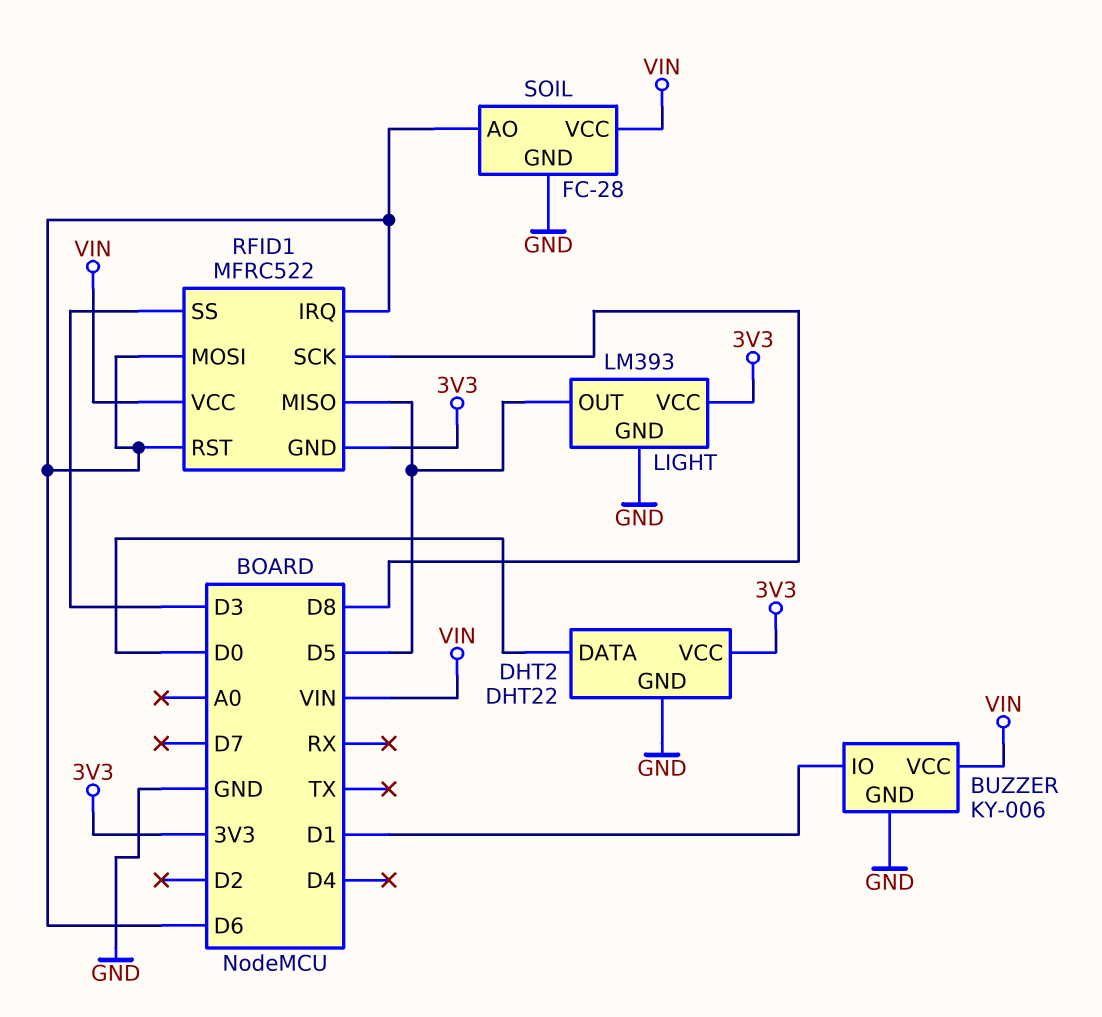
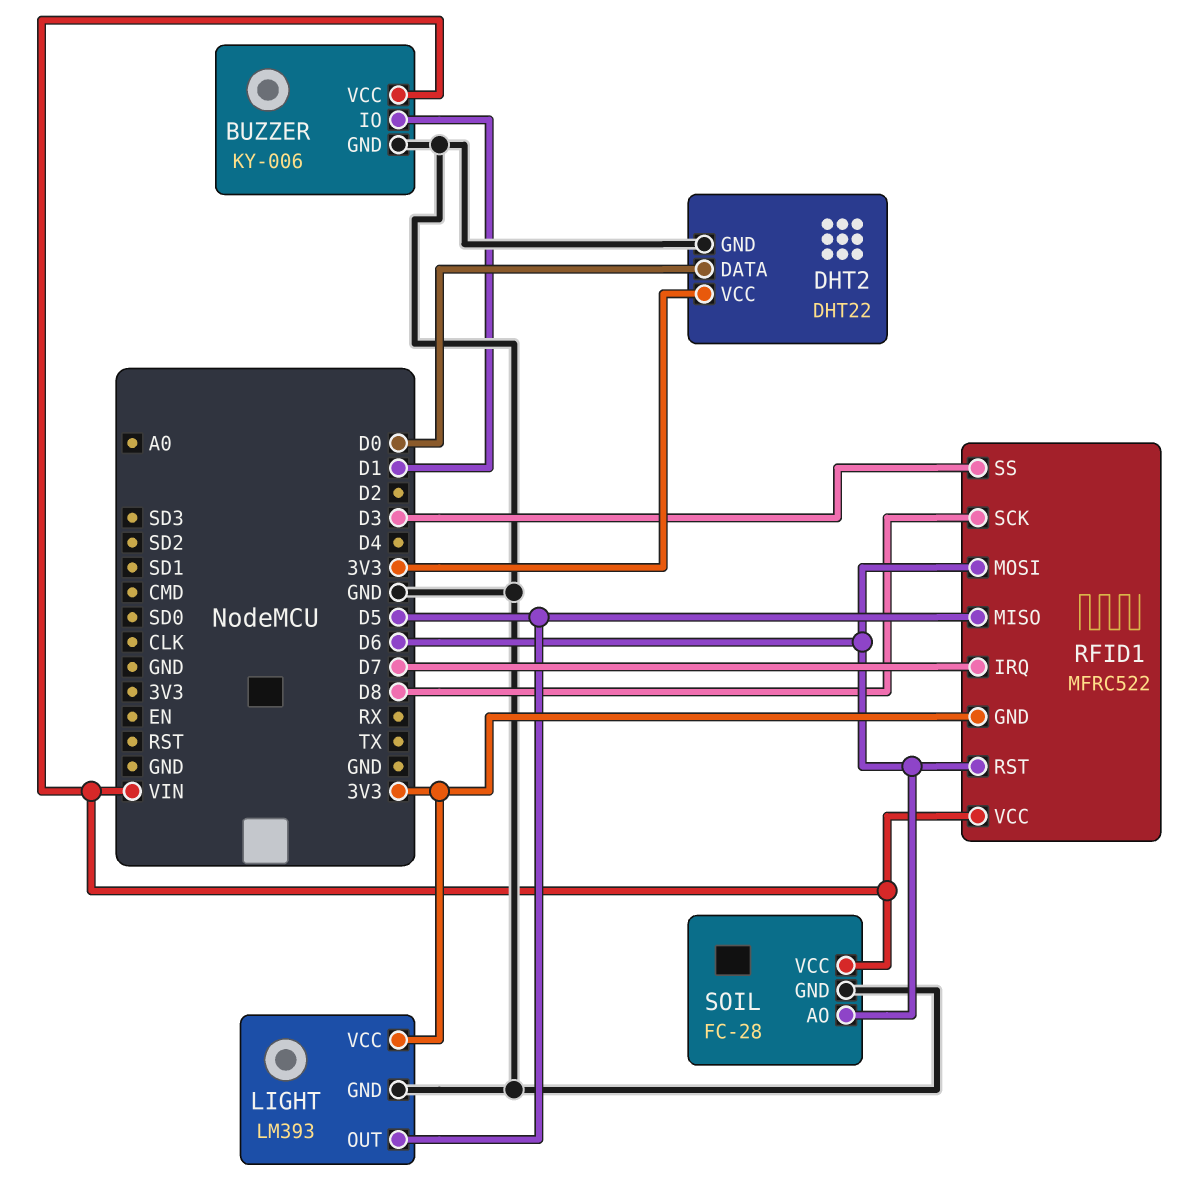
RFID1 pin IRQ: D6 -> D7

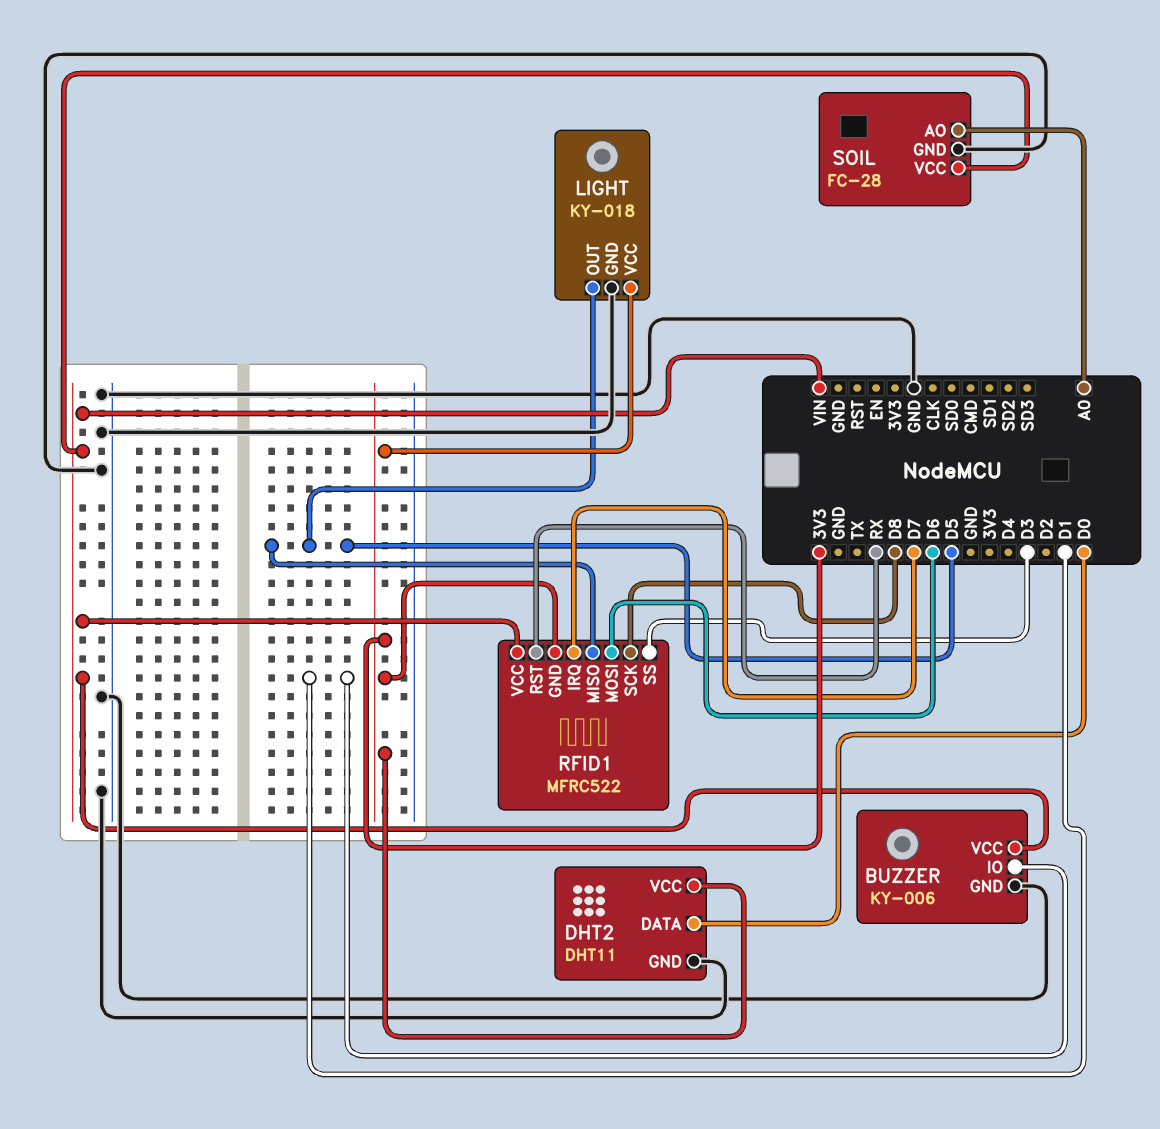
DHT2: DHT22 -> DHT11
LIGHT: LM393 -> KY-018
RFID1 pin RST: D6 -> RX
SOIL pin AO: D6 -> A0

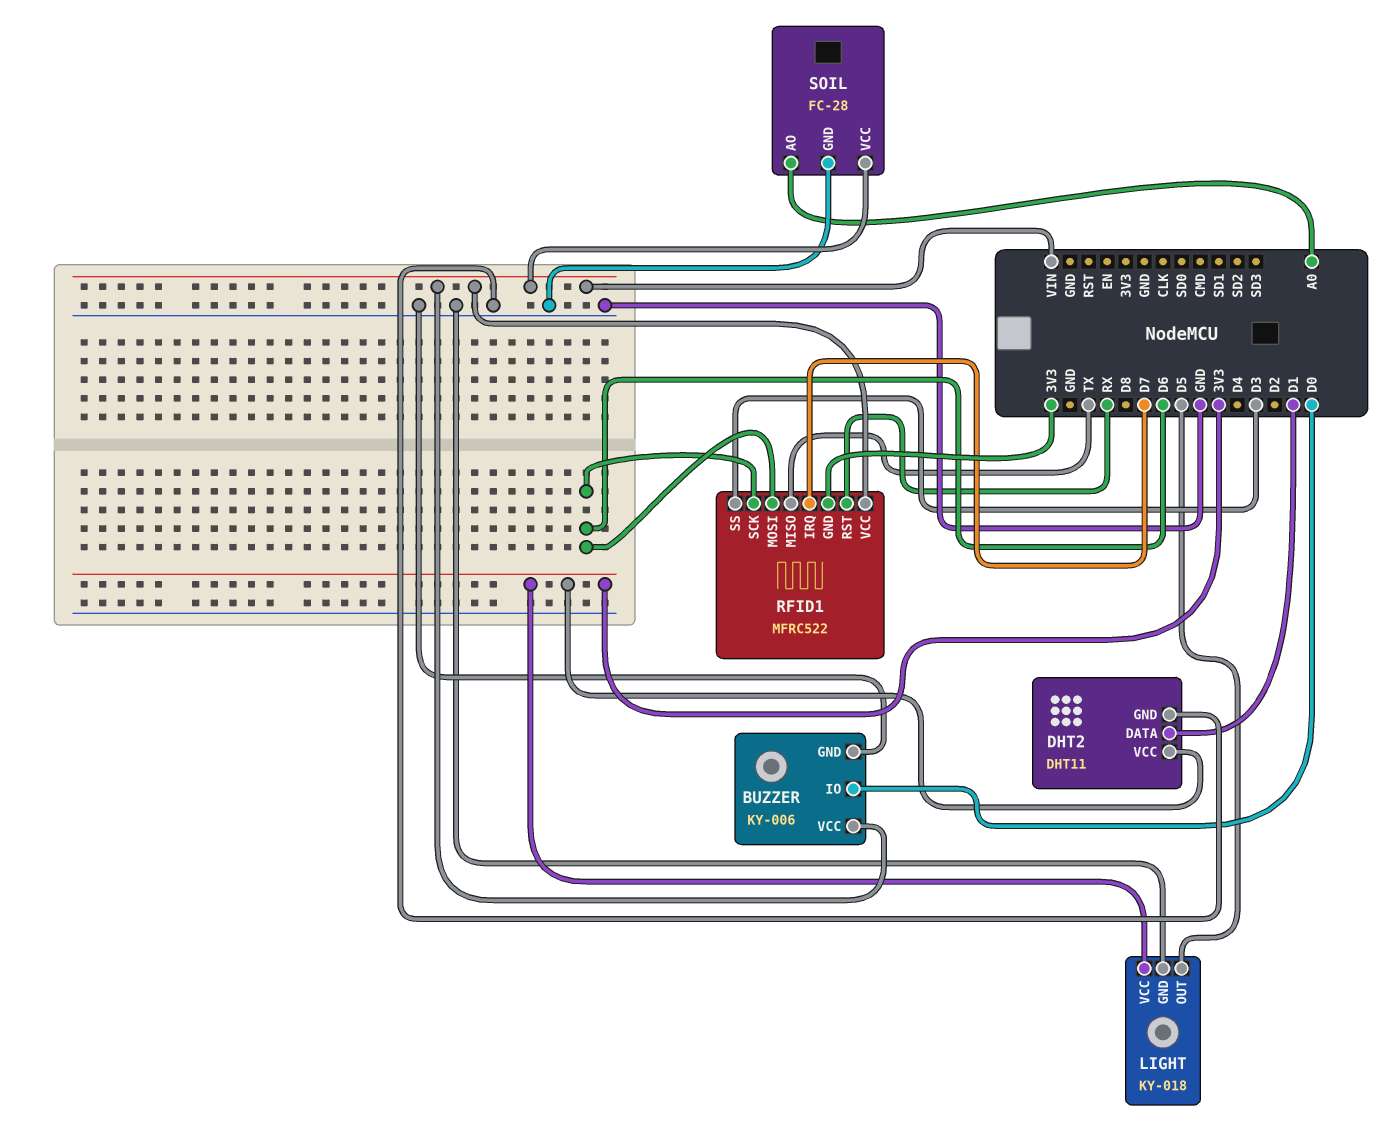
BUZZER pin IO: D1 -> D0
DHT2 pin DATA: D0 -> D1
RFID1 pin MISO: D5 -> TX
RFID1 pin SCK: D8 -> D6

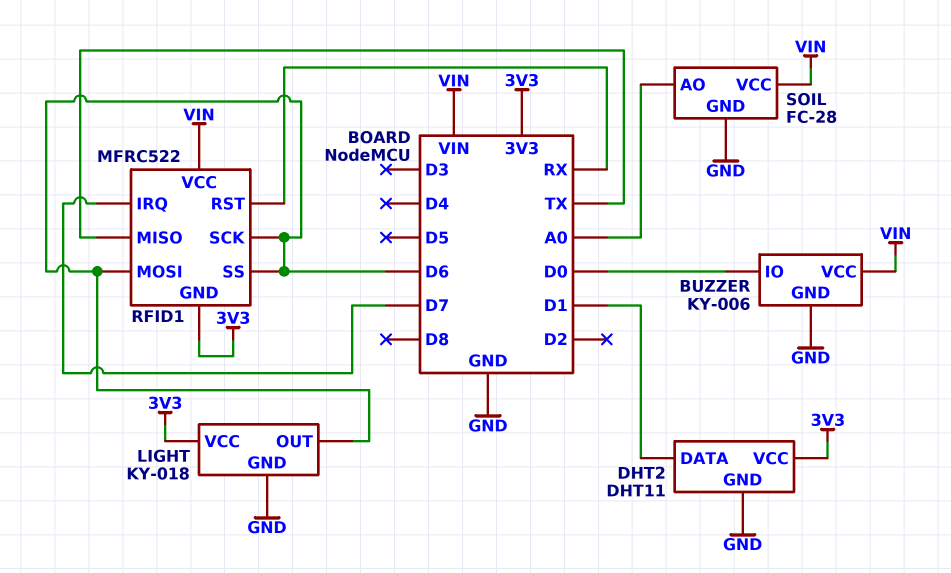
LIGHT pin OUT: D5 -> D6
RFID1 pin SS: D3 -> D6

